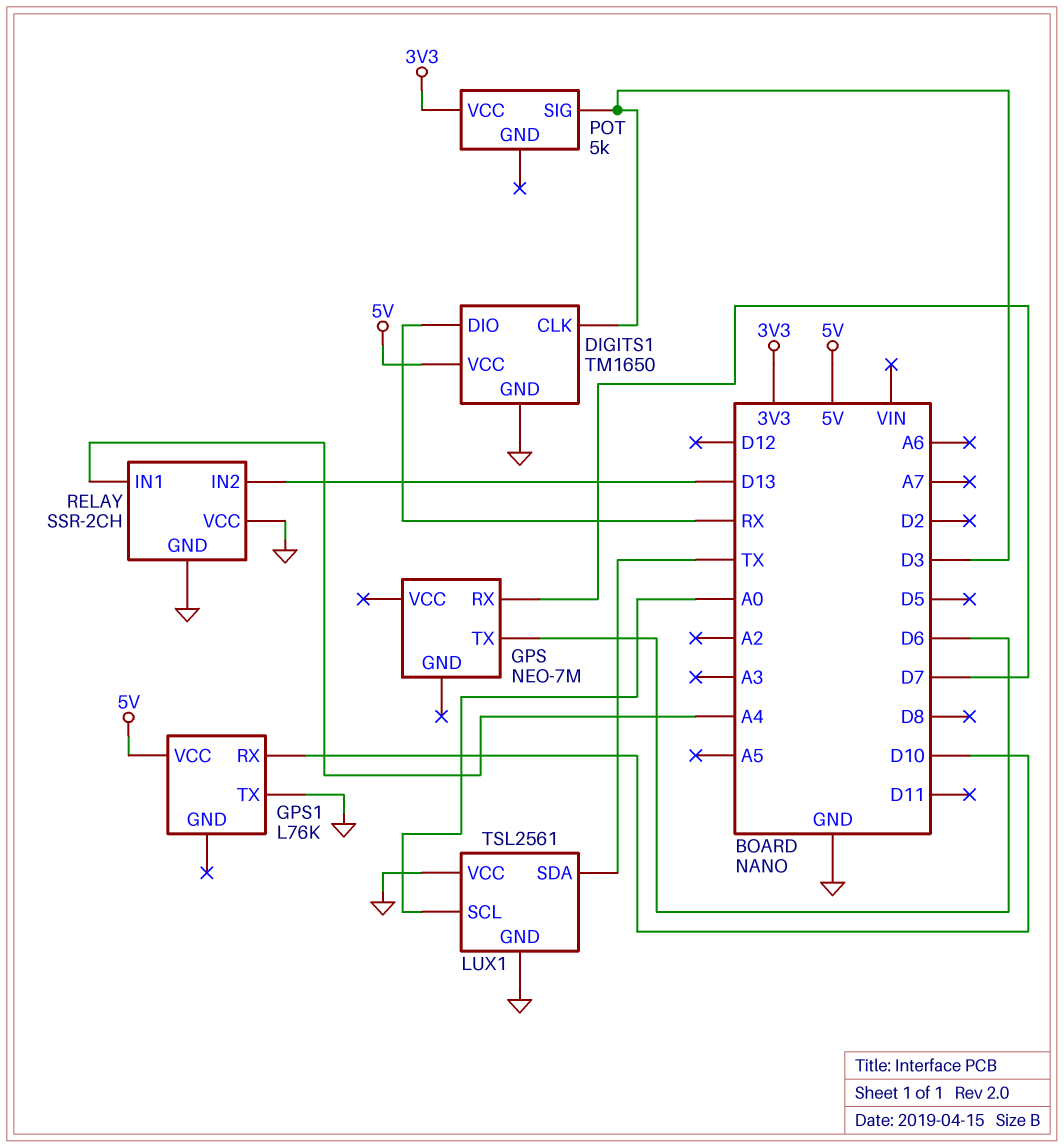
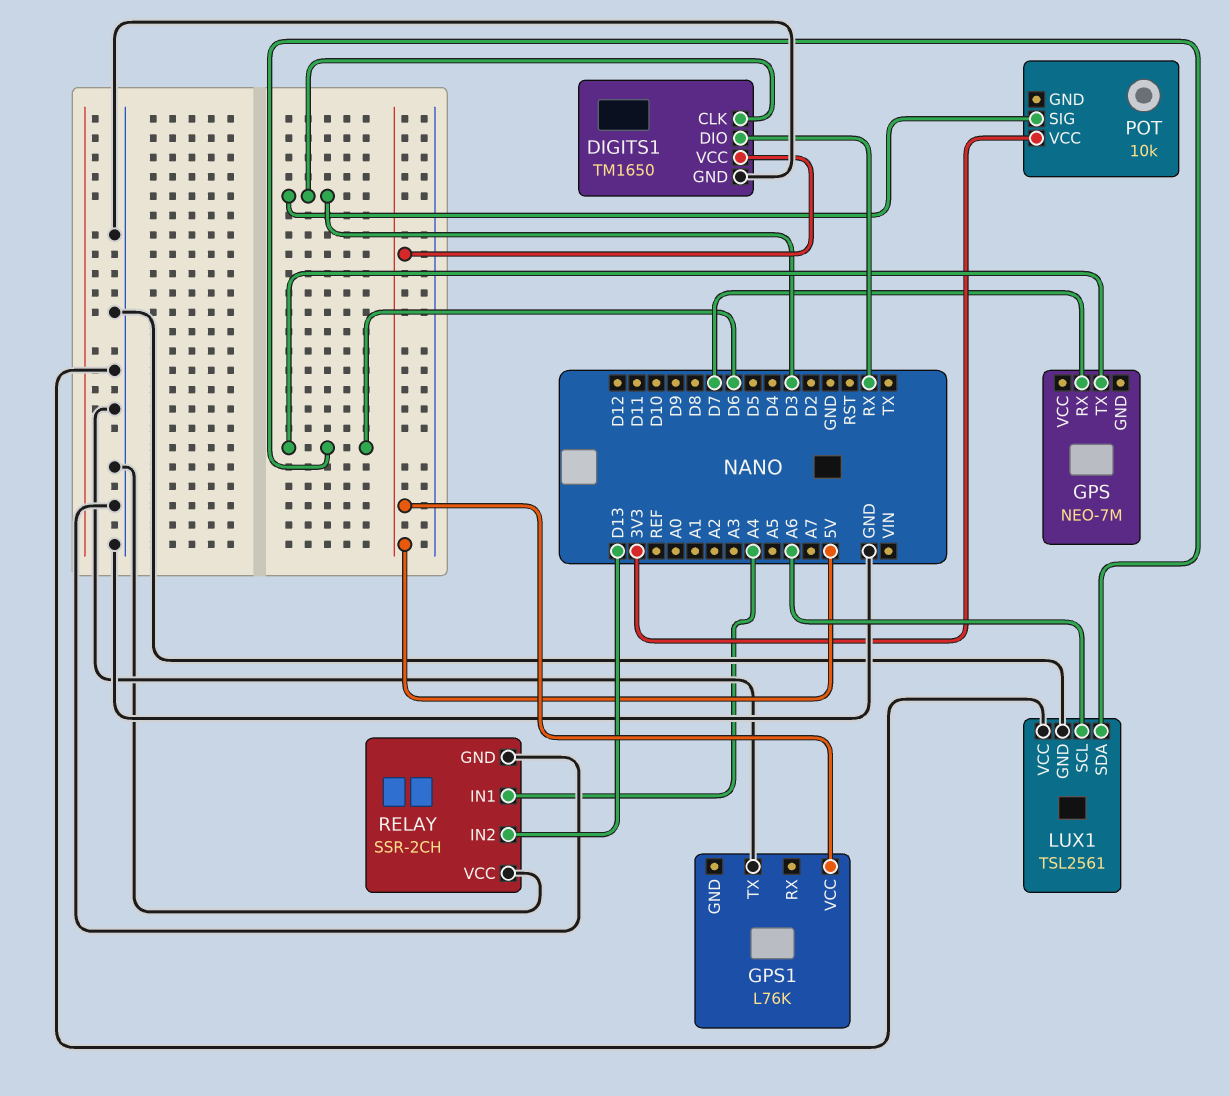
GPS1 pin RX: D10 -> none
LUX1 pin SCL: A0 -> A6
LUX1 pin SDA: TX -> D6
POT: 5k -> 10k

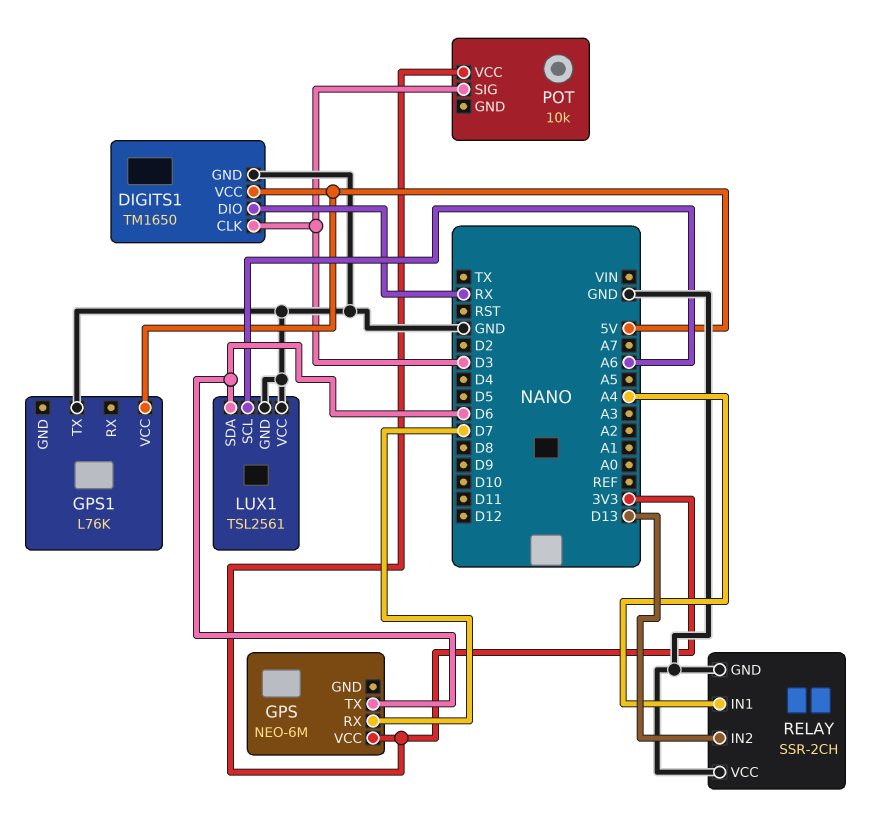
GPS: NEO-7M -> NEO-6M
GPS pin VCC: none -> 3V3

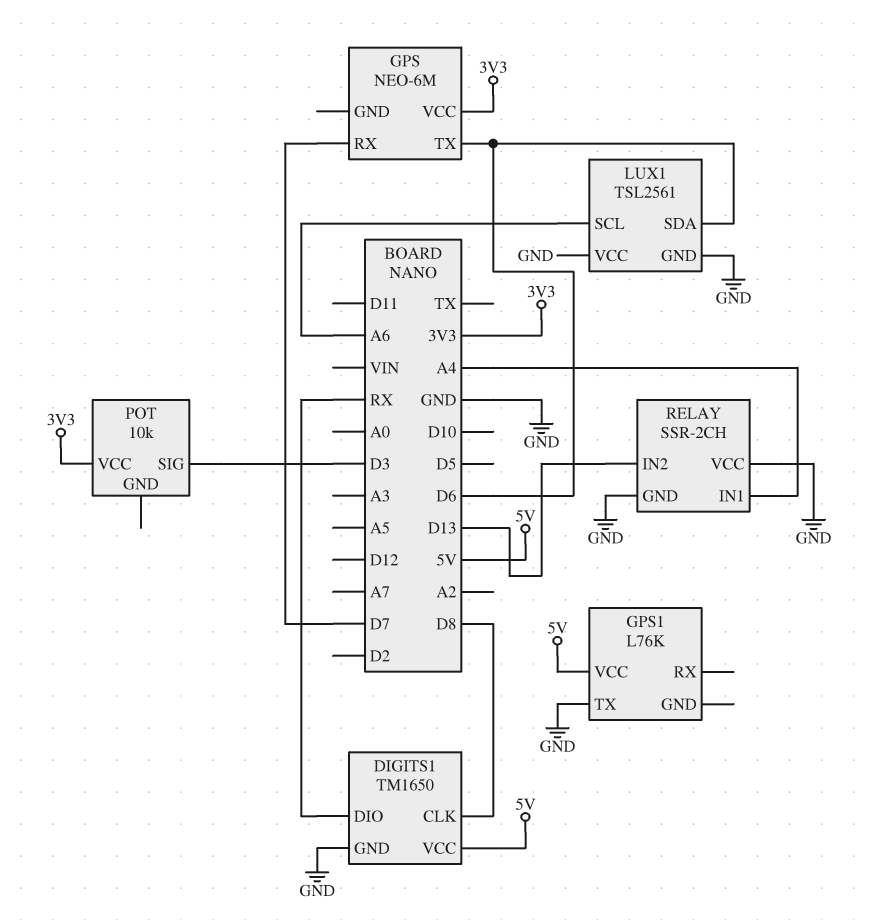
DIGITS1 pin CLK: D3 -> D8

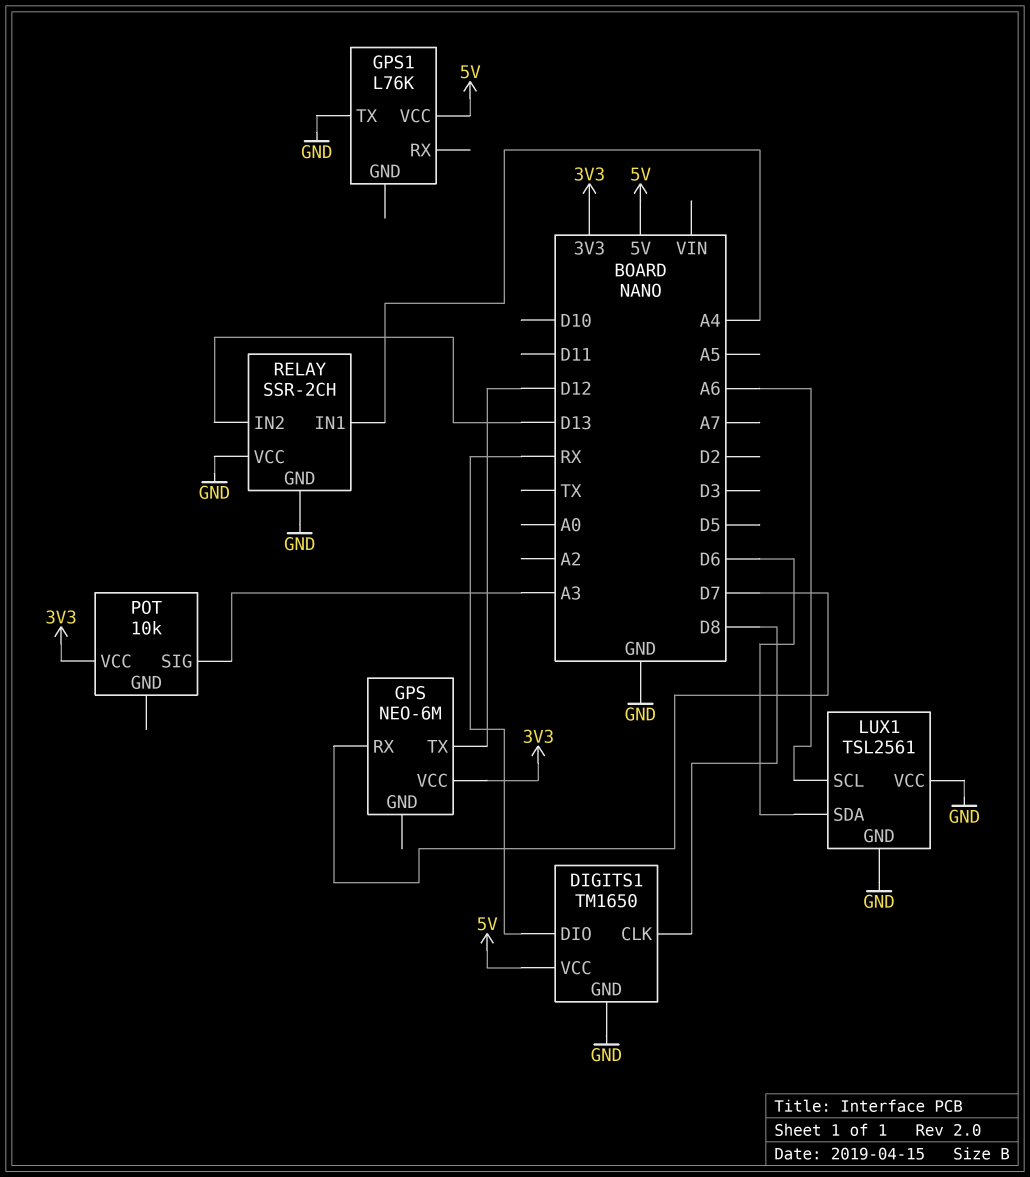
GPS pin TX: D6 -> D12
POT pin SIG: D3 -> A3

